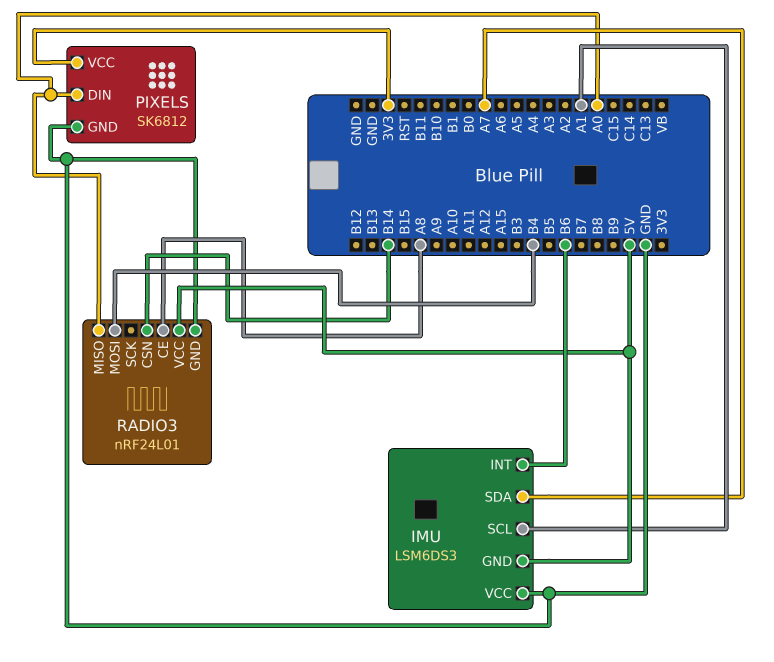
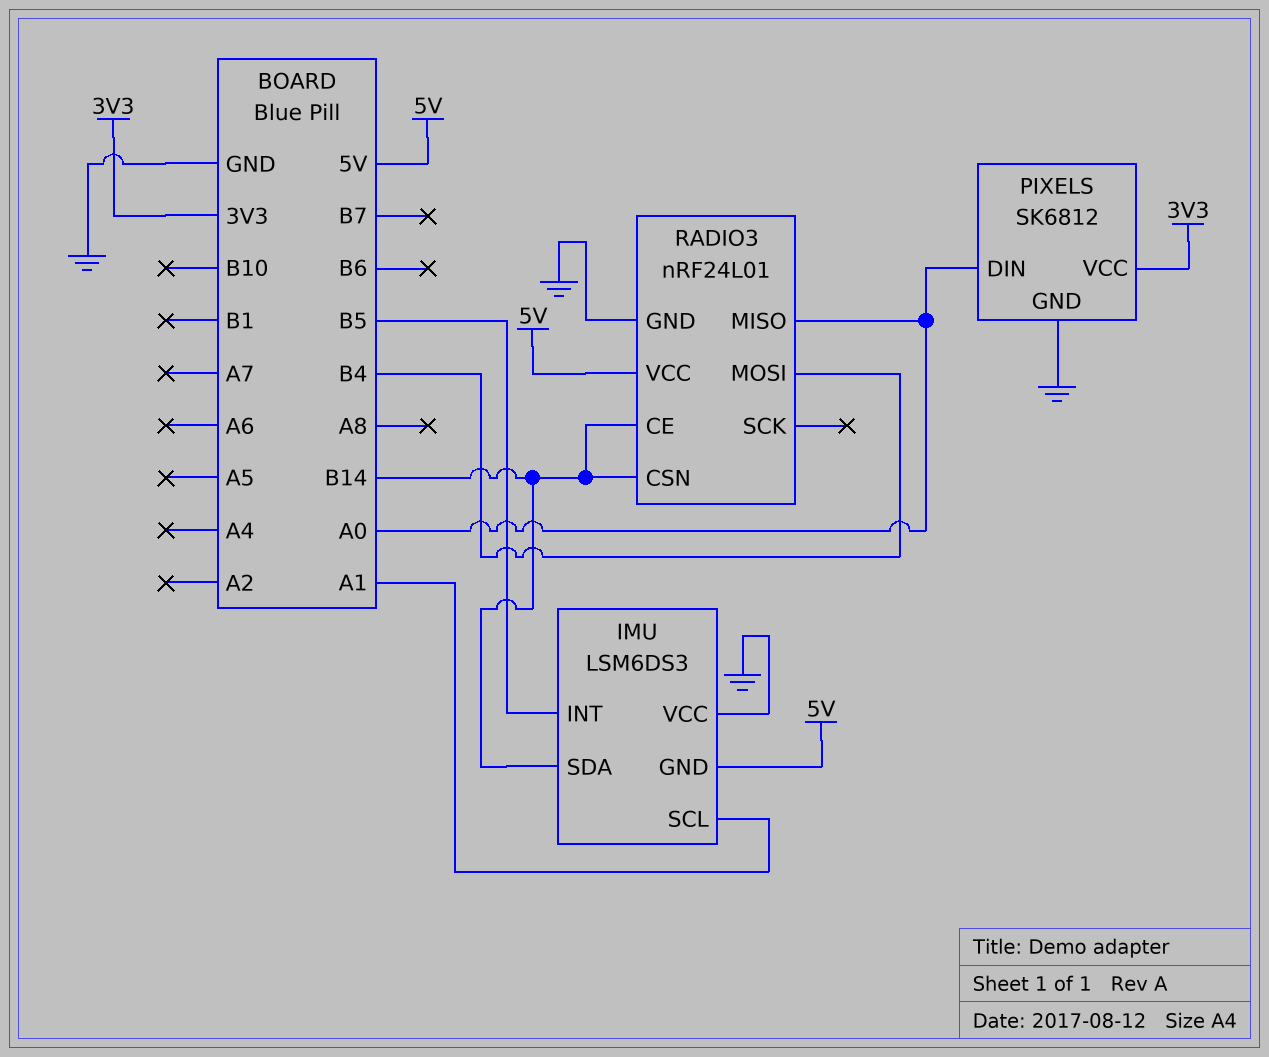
IMU pin INT: B6 -> B5
IMU pin SDA: A7 -> B14
RADIO3 pin CE: A8 -> B14

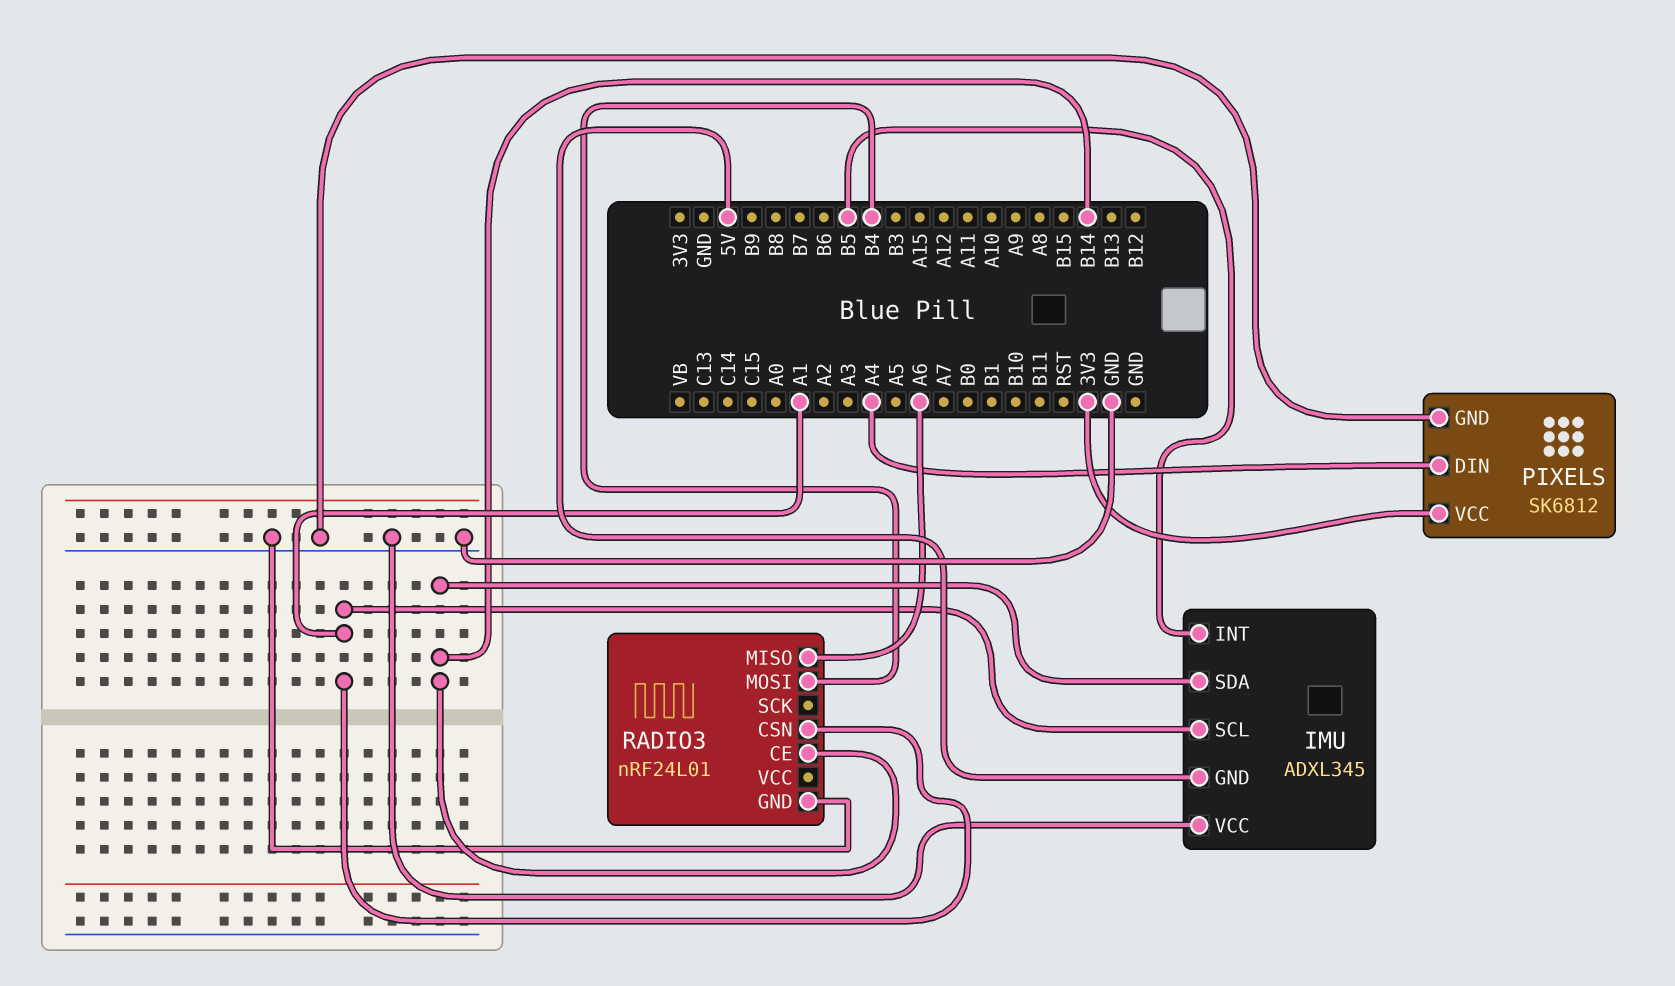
IMU: LSM6DS3 -> ADXL345
PIXELS pin DIN: A0 -> A4
RADIO3 pin CSN: B14 -> A1
RADIO3 pin MISO: A0 -> A6
RADIO3 pin VCC: 5V -> none

